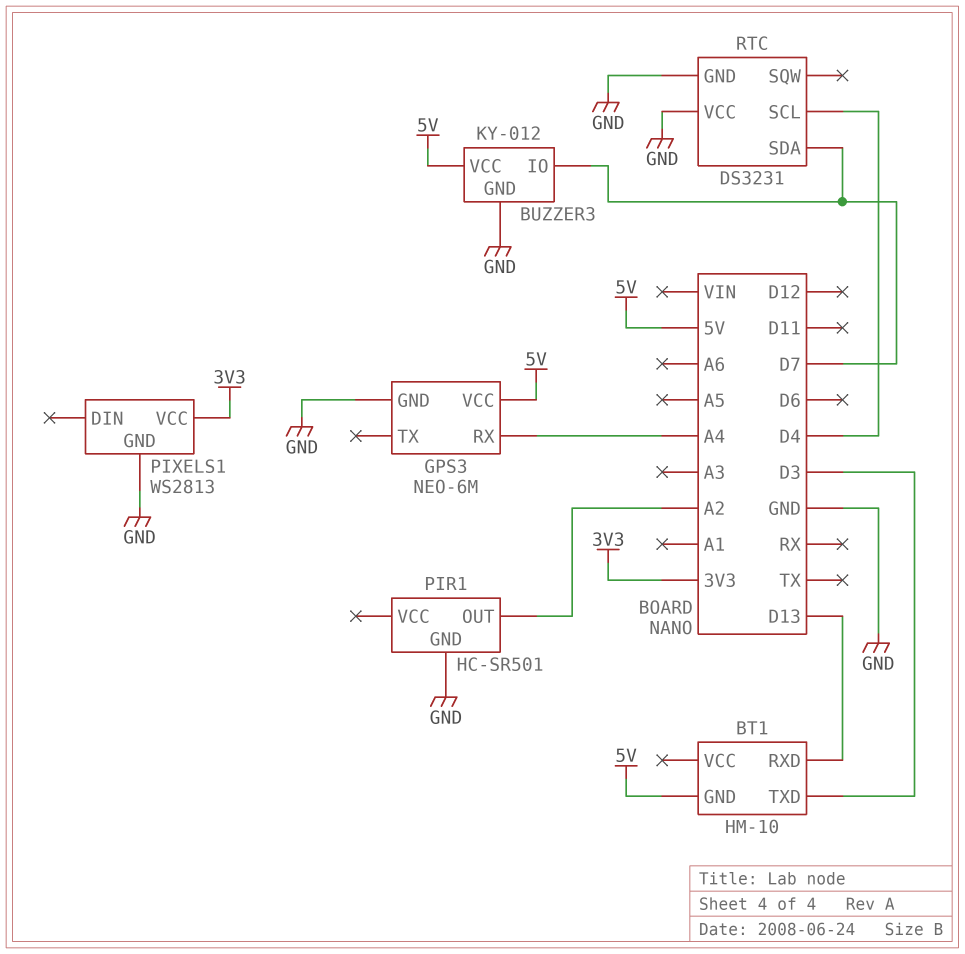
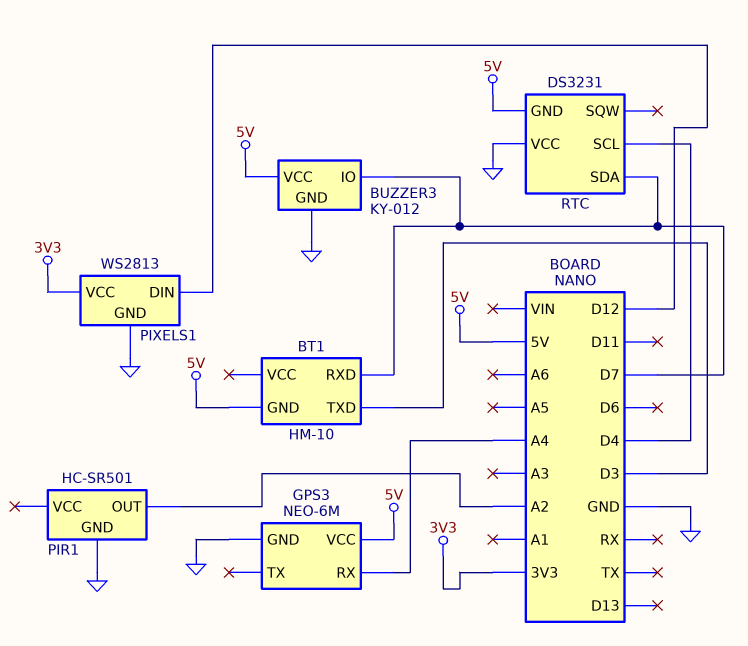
BT1 pin RXD: D13 -> D7
PIXELS1 pin DIN: none -> D12
RTC pin GND: GND -> 5V

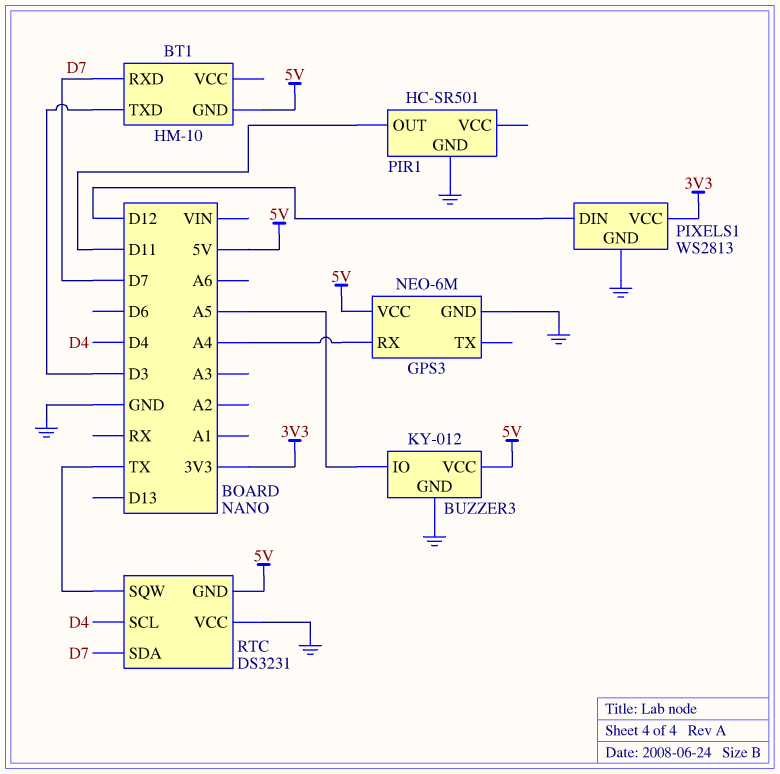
BUZZER3 pin IO: D7 -> A5
PIR1 pin OUT: A2 -> D11
RTC pin SQW: none -> TX

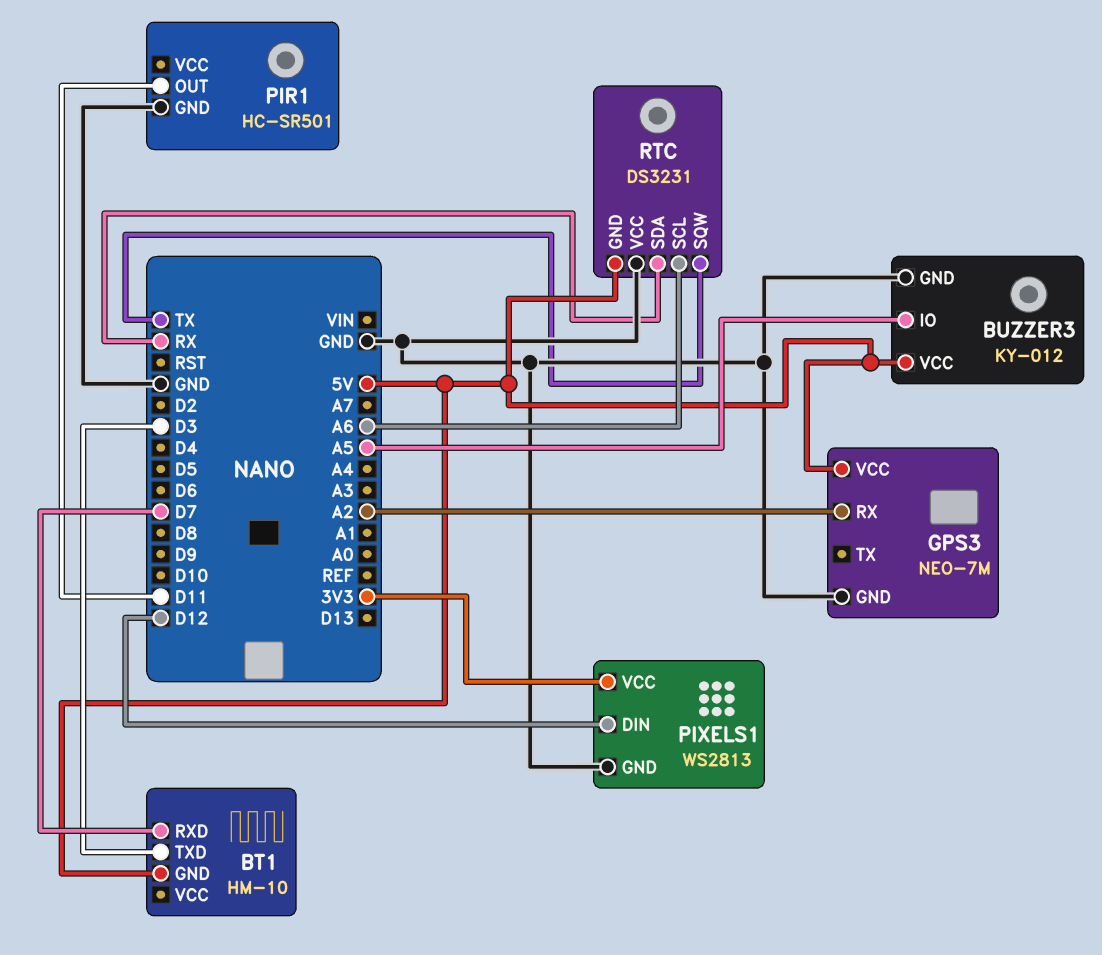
GPS3: NEO-6M -> NEO-7M
GPS3 pin RX: A4 -> A2
RTC pin SCL: D4 -> A6
RTC pin SDA: D7 -> RX

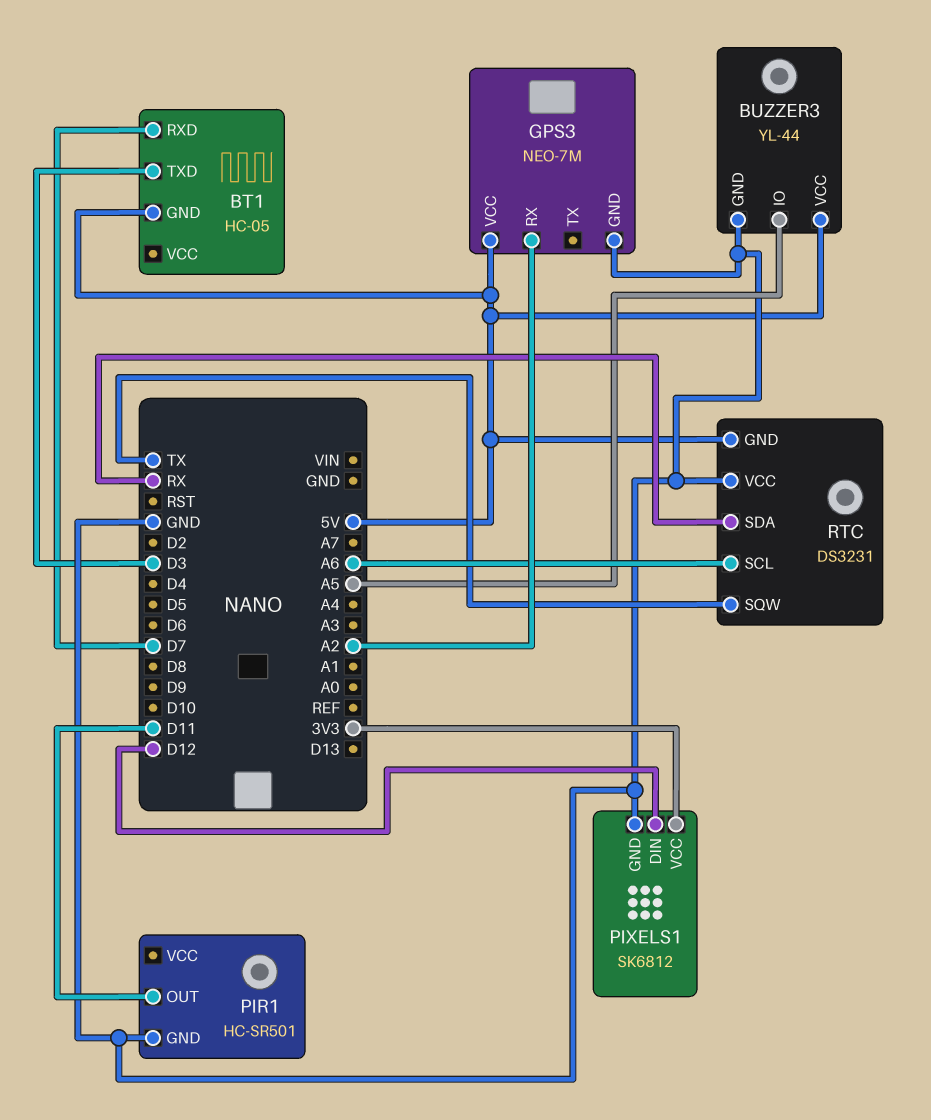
BT1: HM-10 -> HC-05
BUZZER3: KY-012 -> YL-44
PIXELS1: WS2813 -> SK6812

